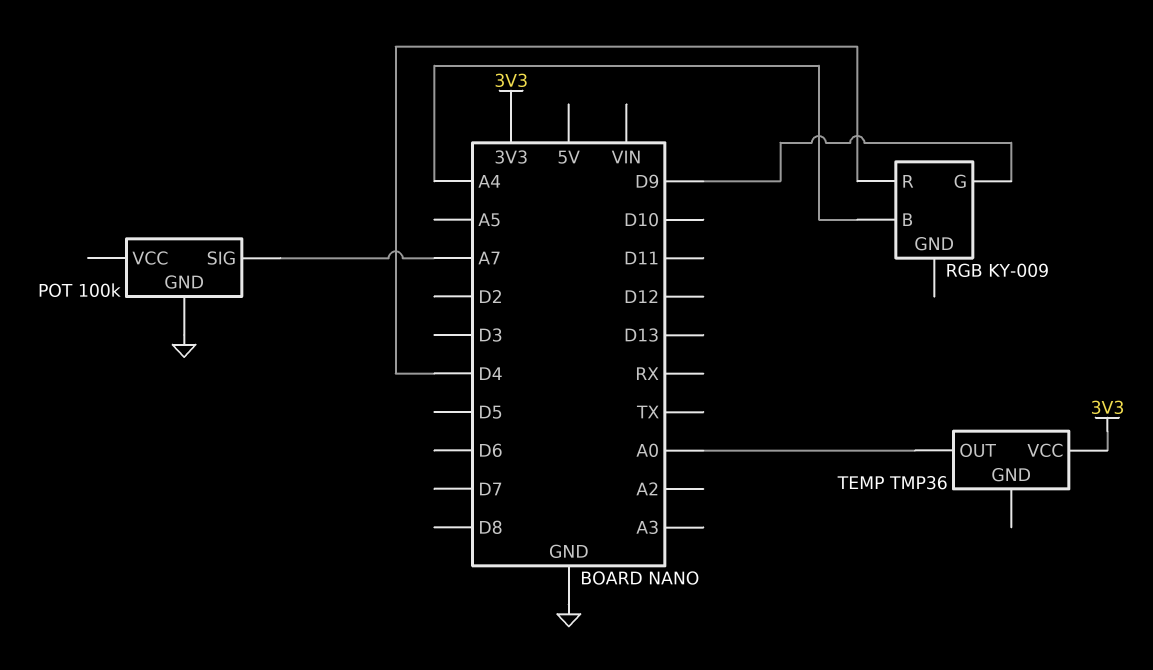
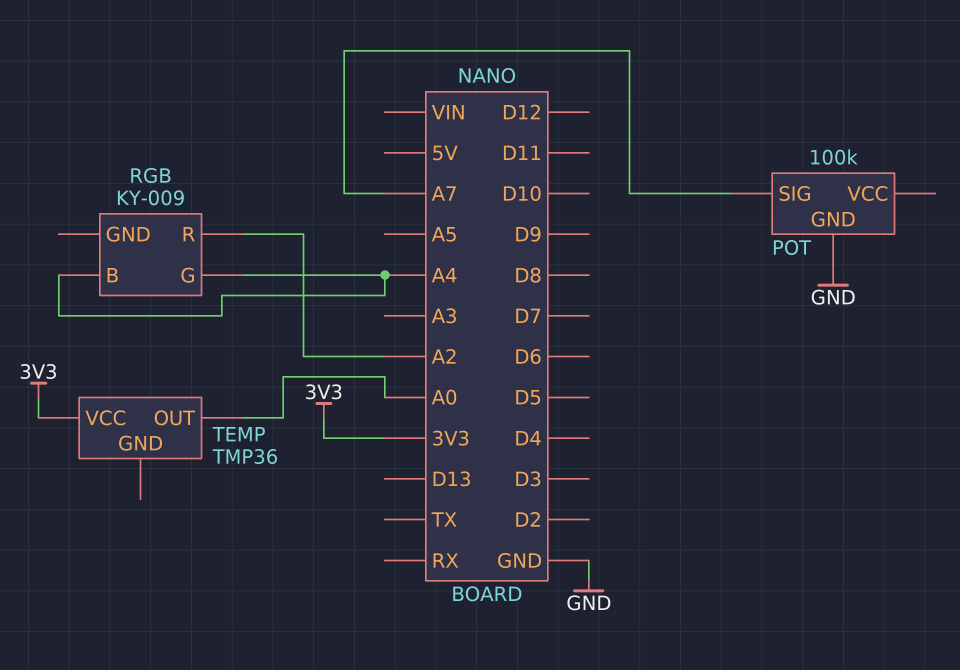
RGB pin G: D9 -> A4
RGB pin R: D4 -> A2

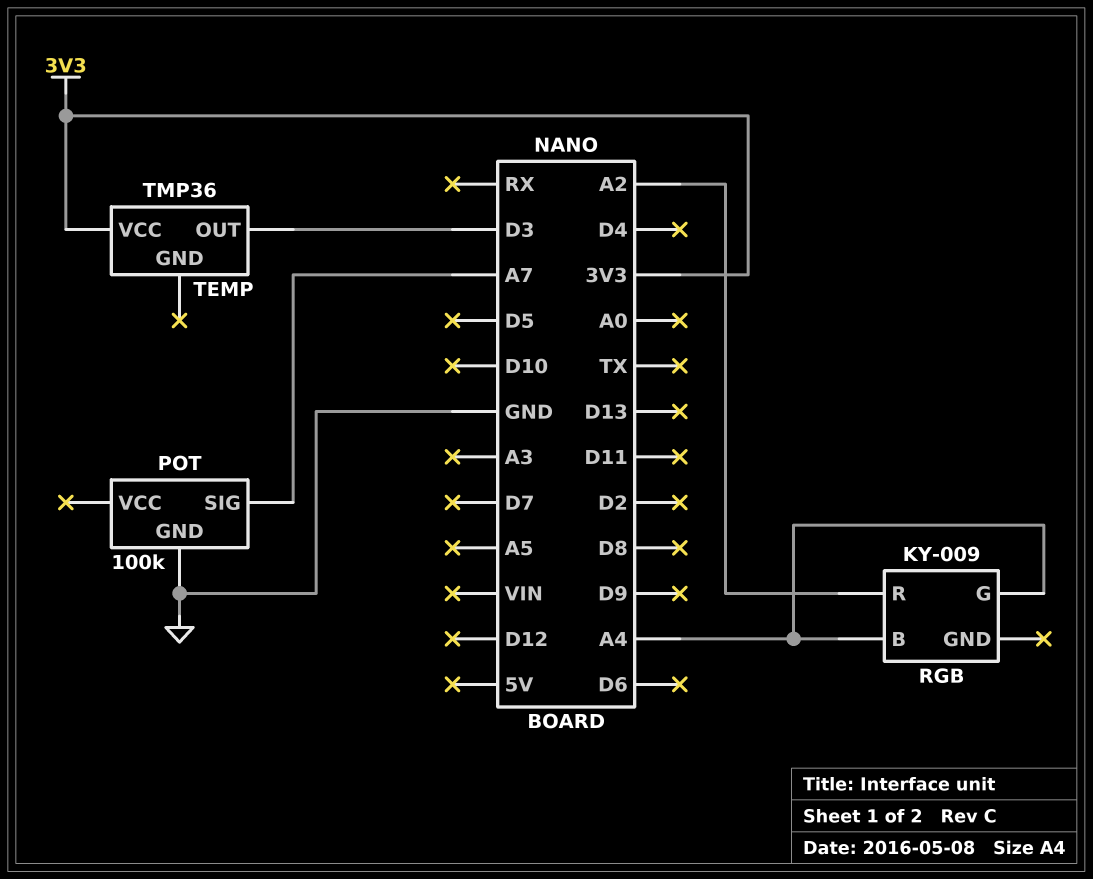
TEMP pin OUT: A0 -> D3

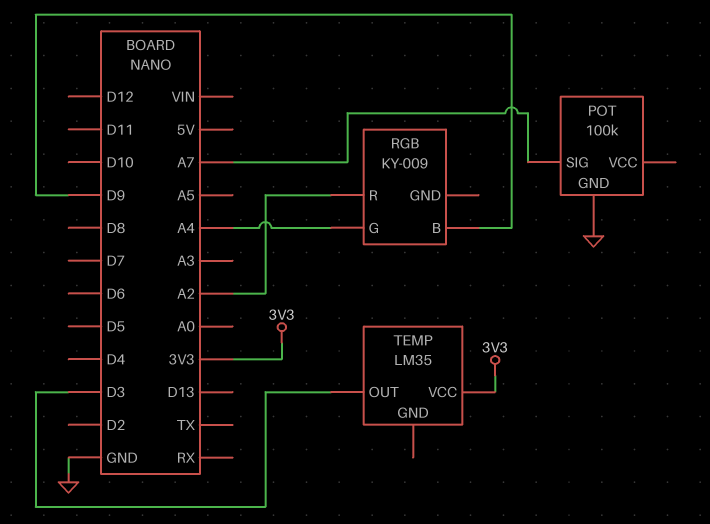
RGB pin B: A4 -> D9
TEMP: TMP36 -> LM35

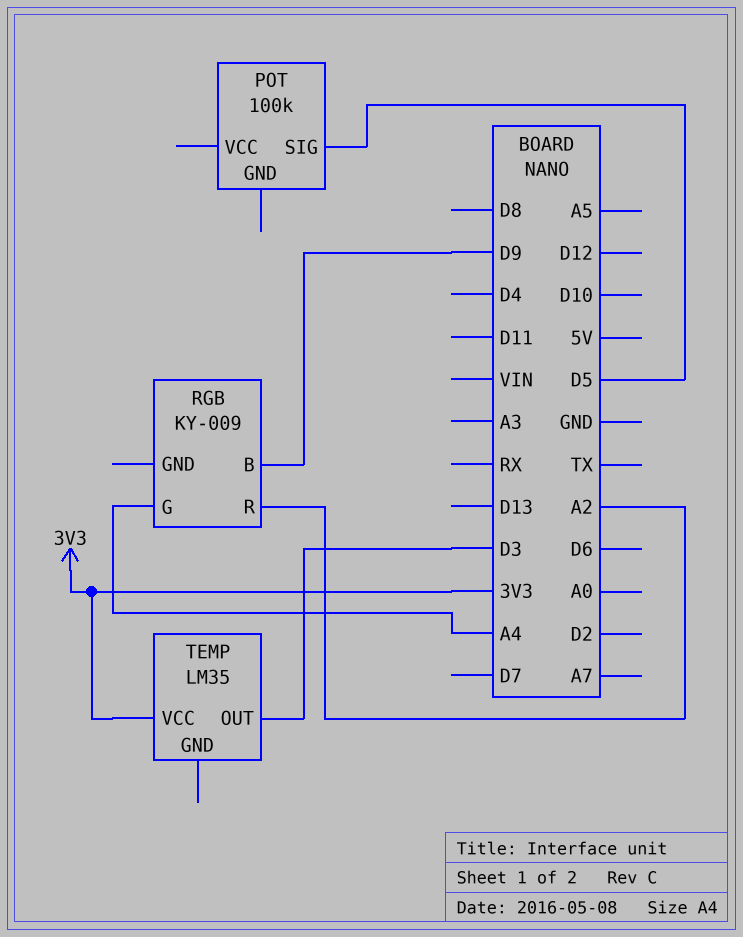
POT pin GND: GND -> none
POT pin SIG: A7 -> D5

